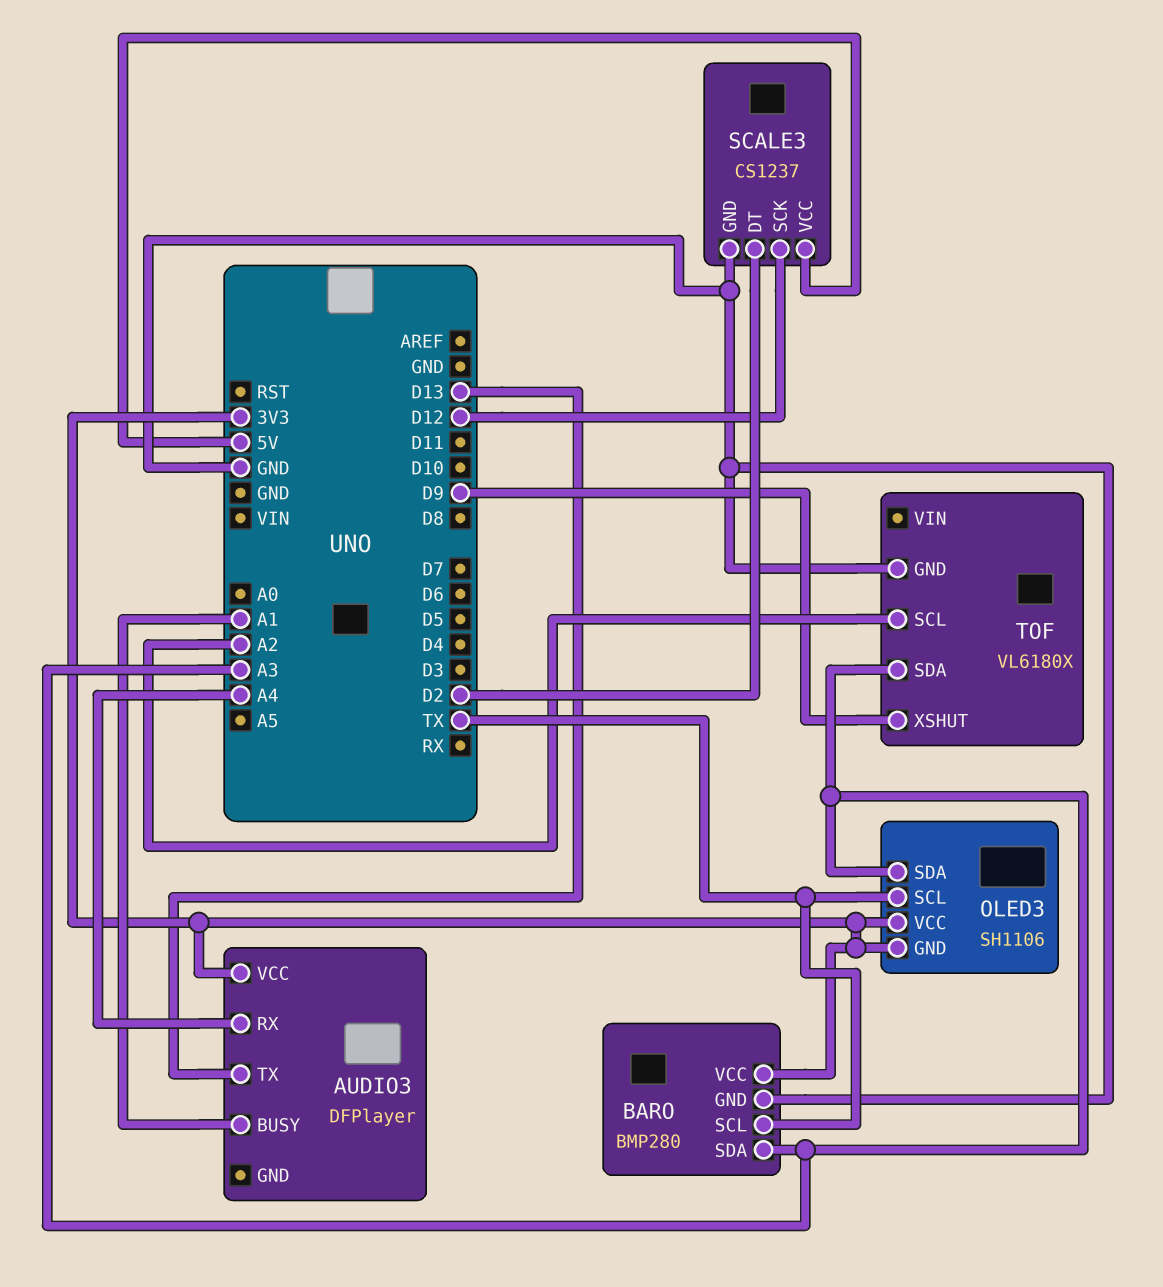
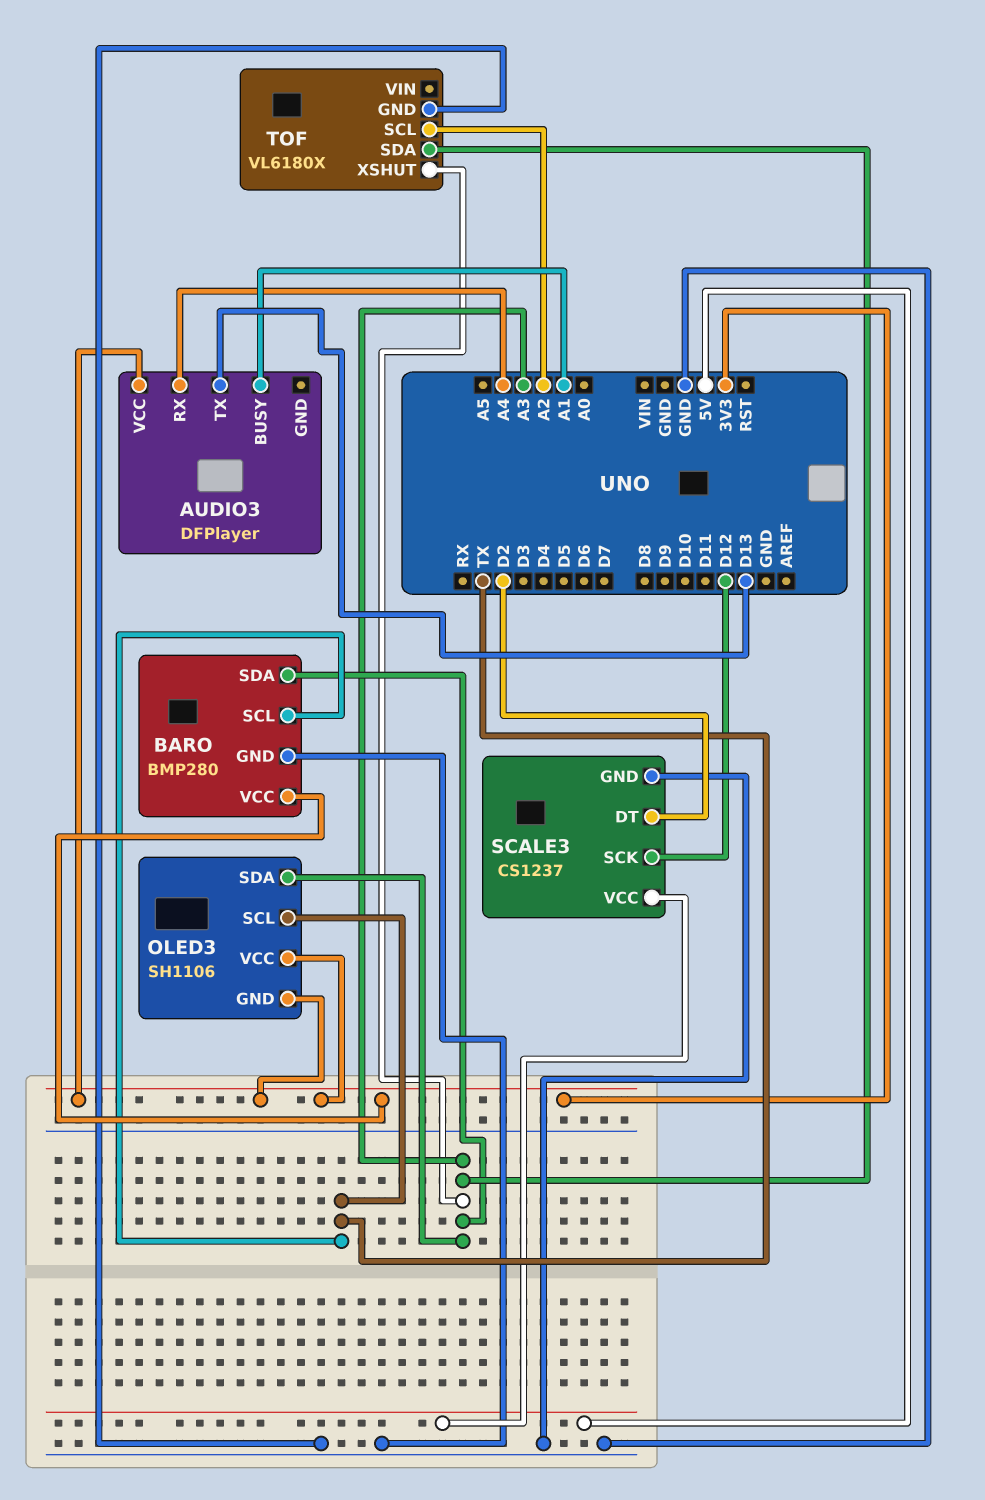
TOF pin XSHUT: D9 -> A3

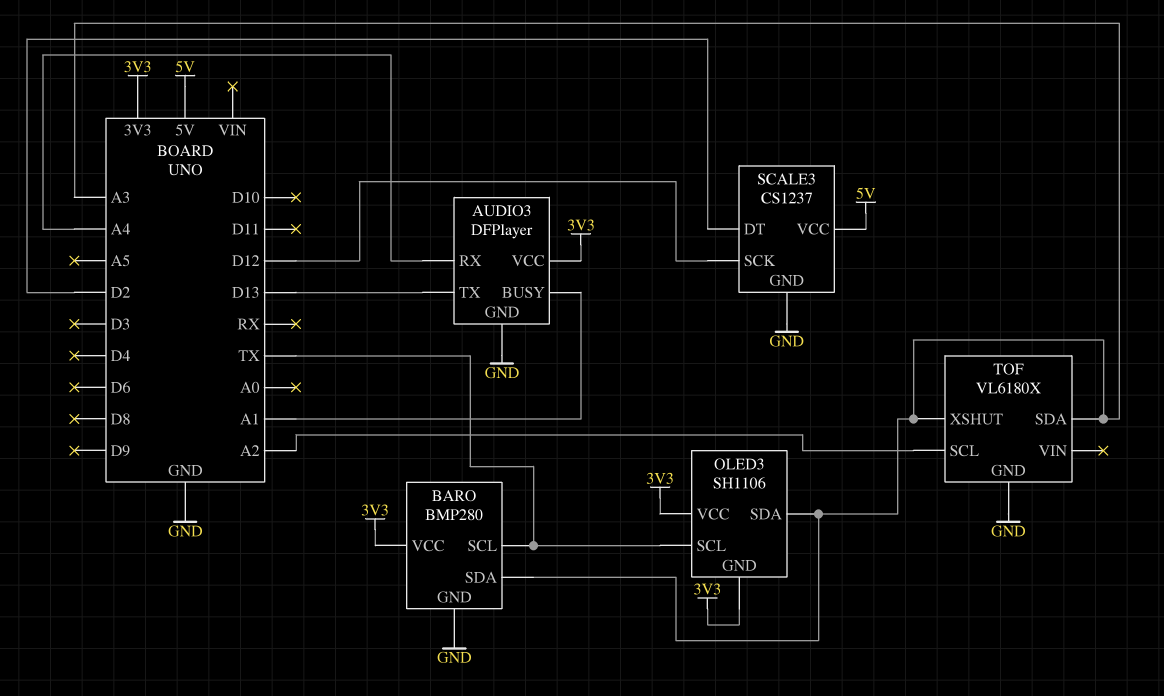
AUDIO3 pin GND: none -> GND

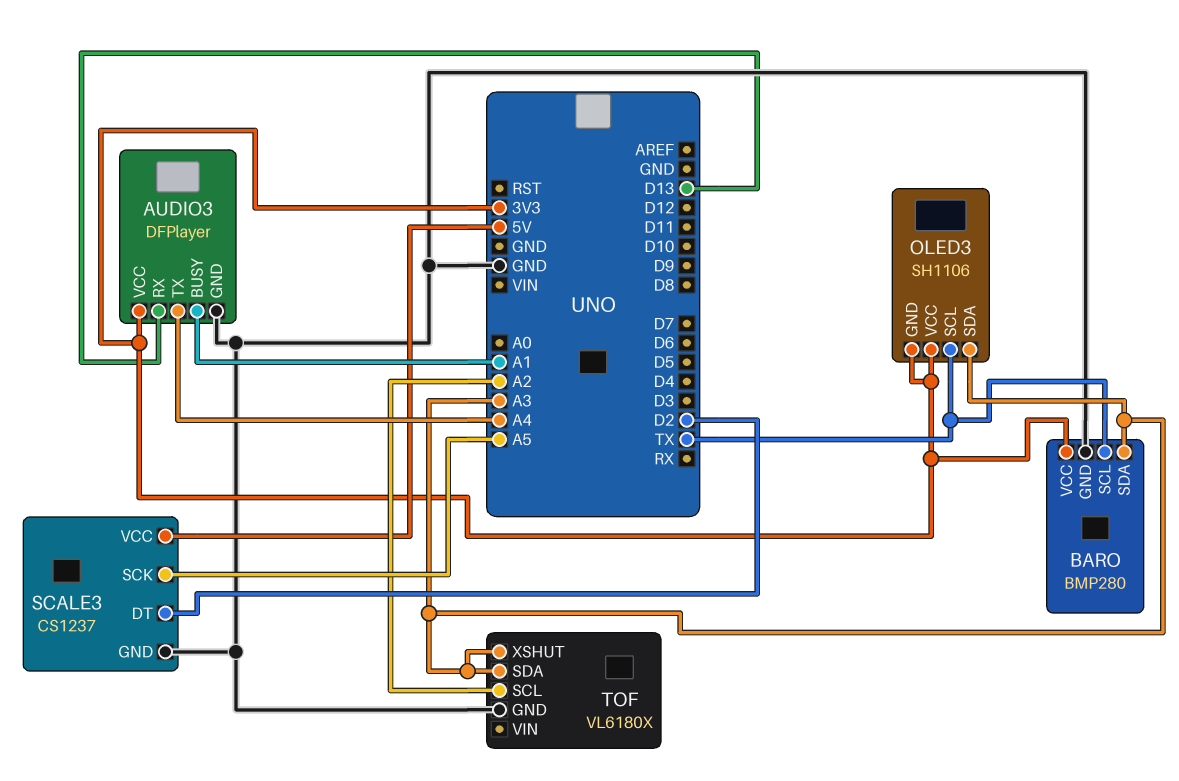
AUDIO3 pin RX: A4 -> D13
AUDIO3 pin TX: D13 -> A4
SCALE3 pin SCK: D12 -> A5

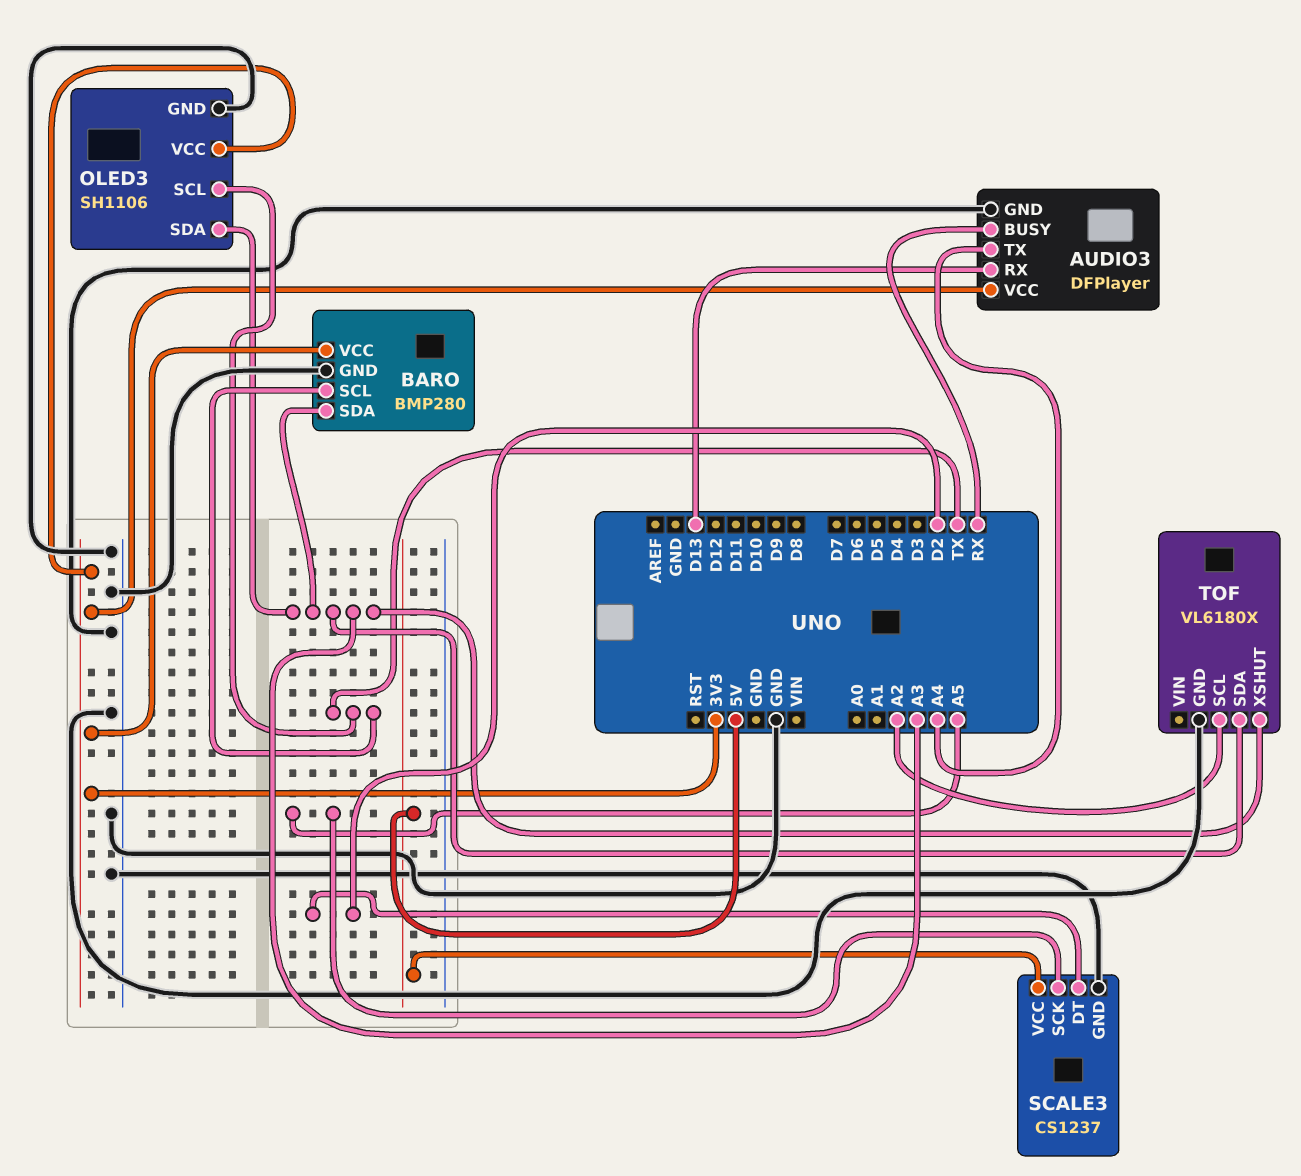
AUDIO3 pin BUSY: A1 -> RX
OLED3 pin GND: 3V3 -> GND

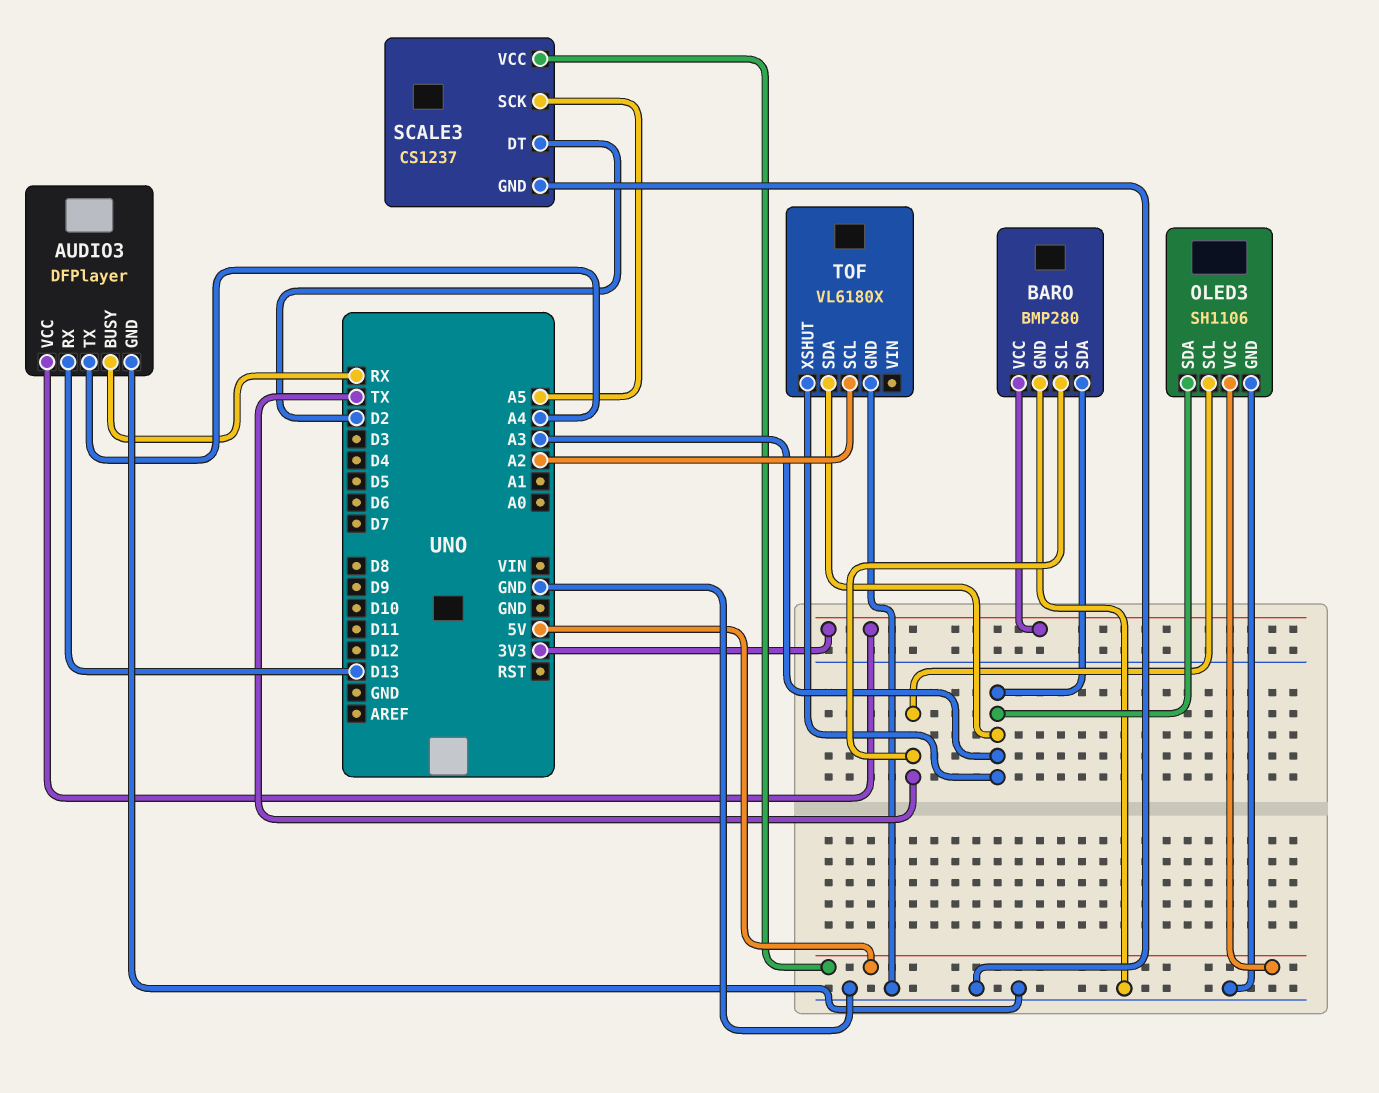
OLED3 pin VCC: 3V3 -> 5V

